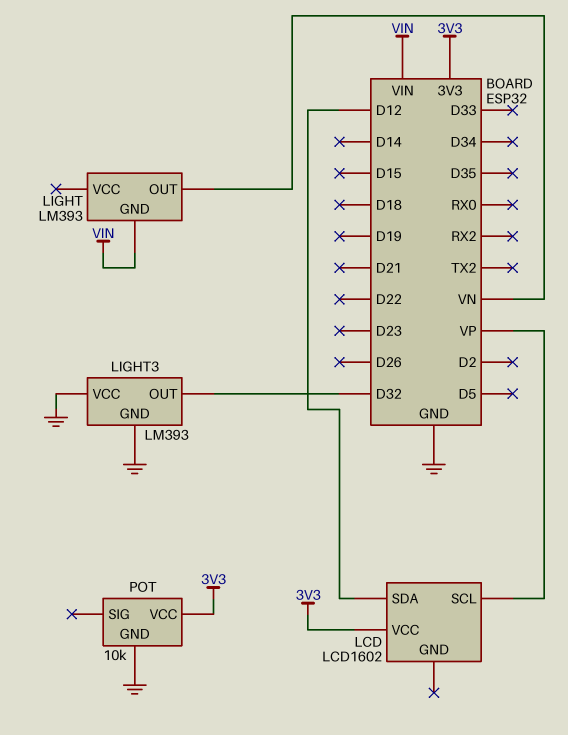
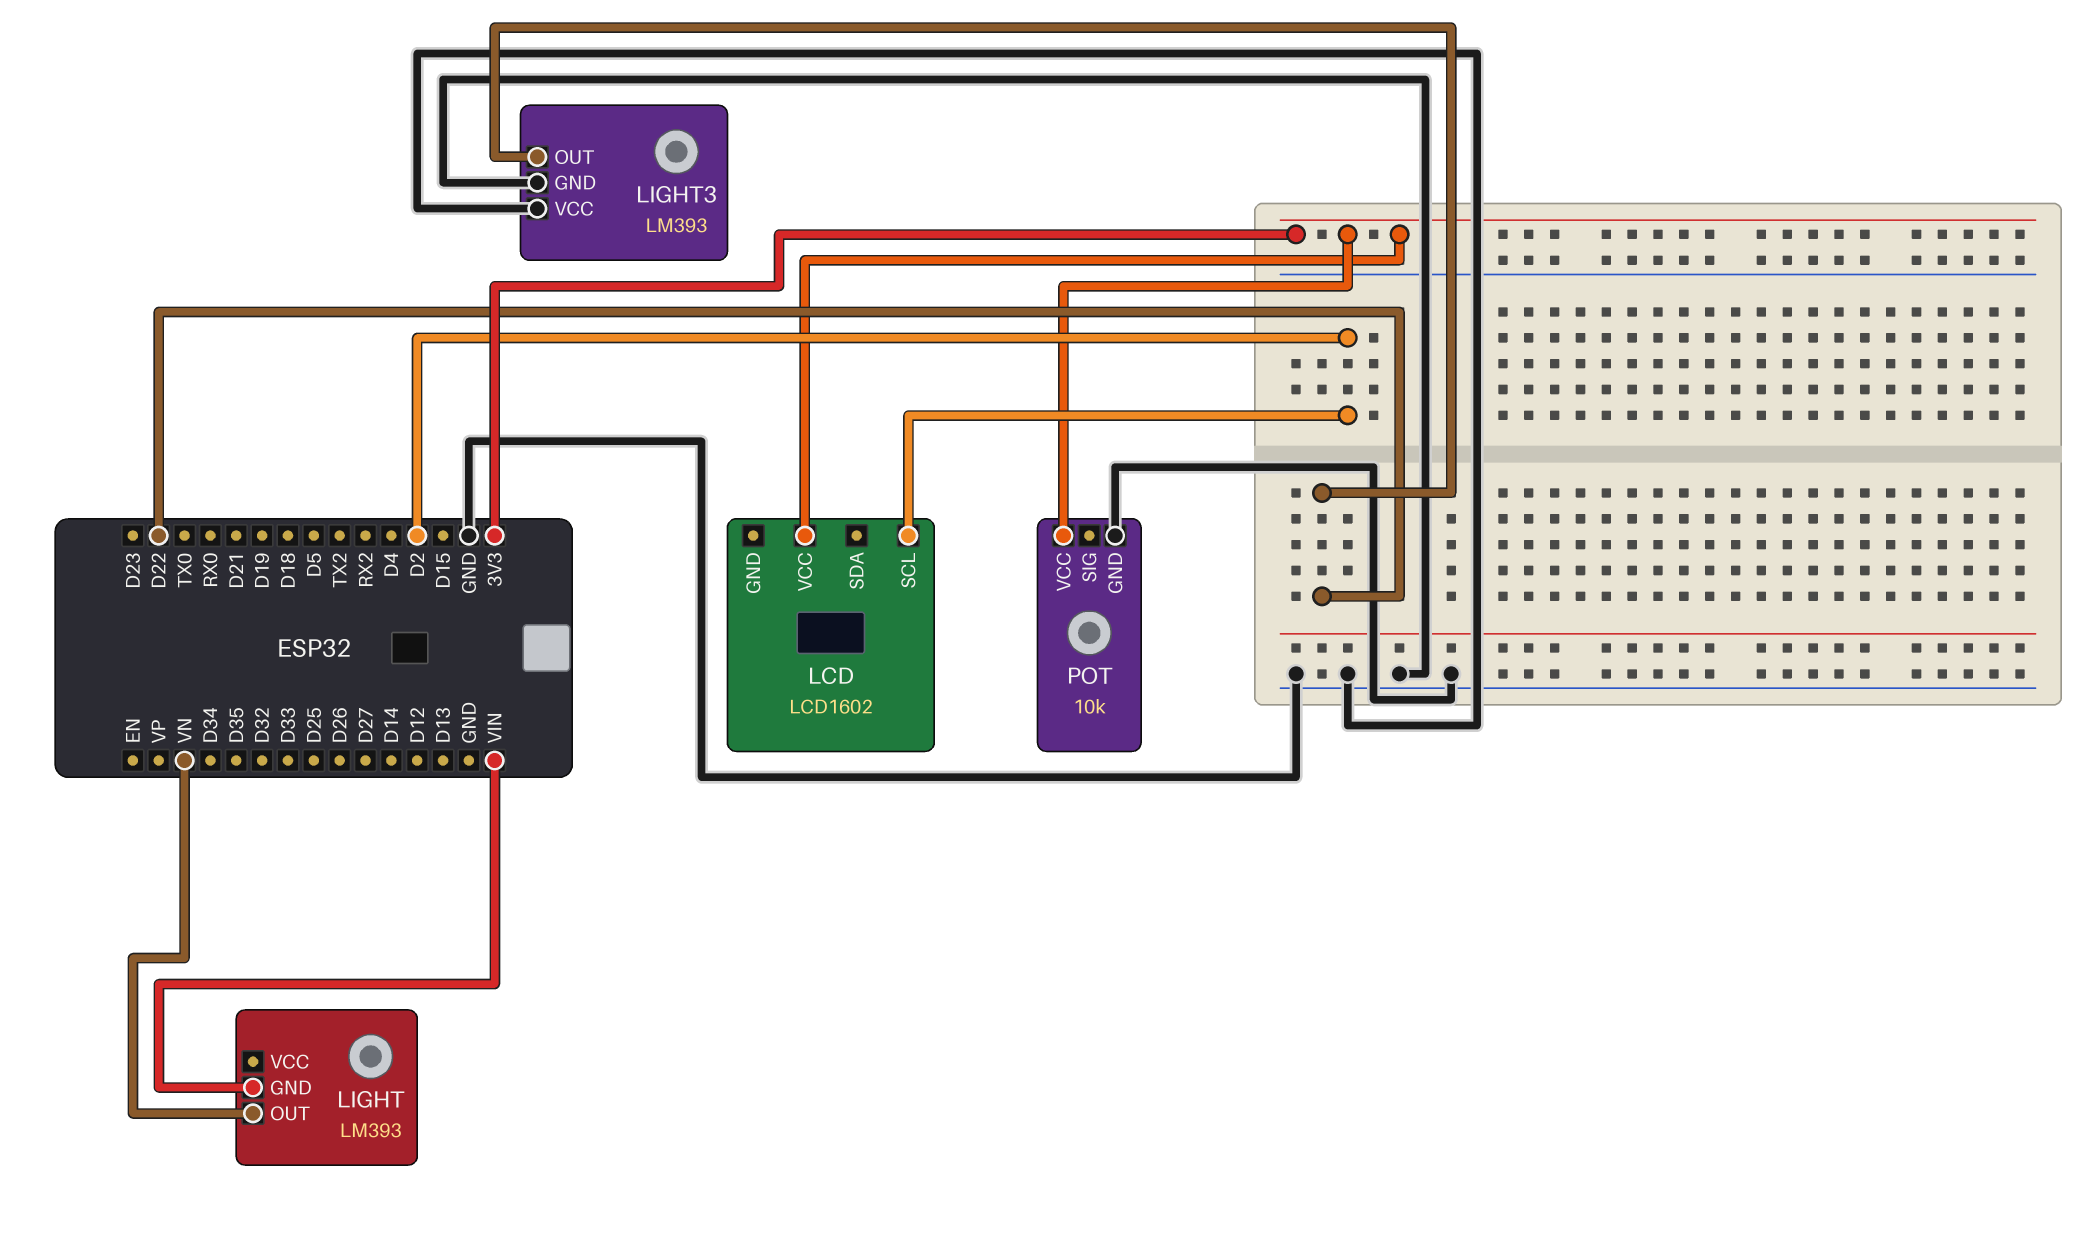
LCD pin SCL: VP -> D2
LCD pin SDA: D12 -> none
LIGHT3 pin OUT: D32 -> D22

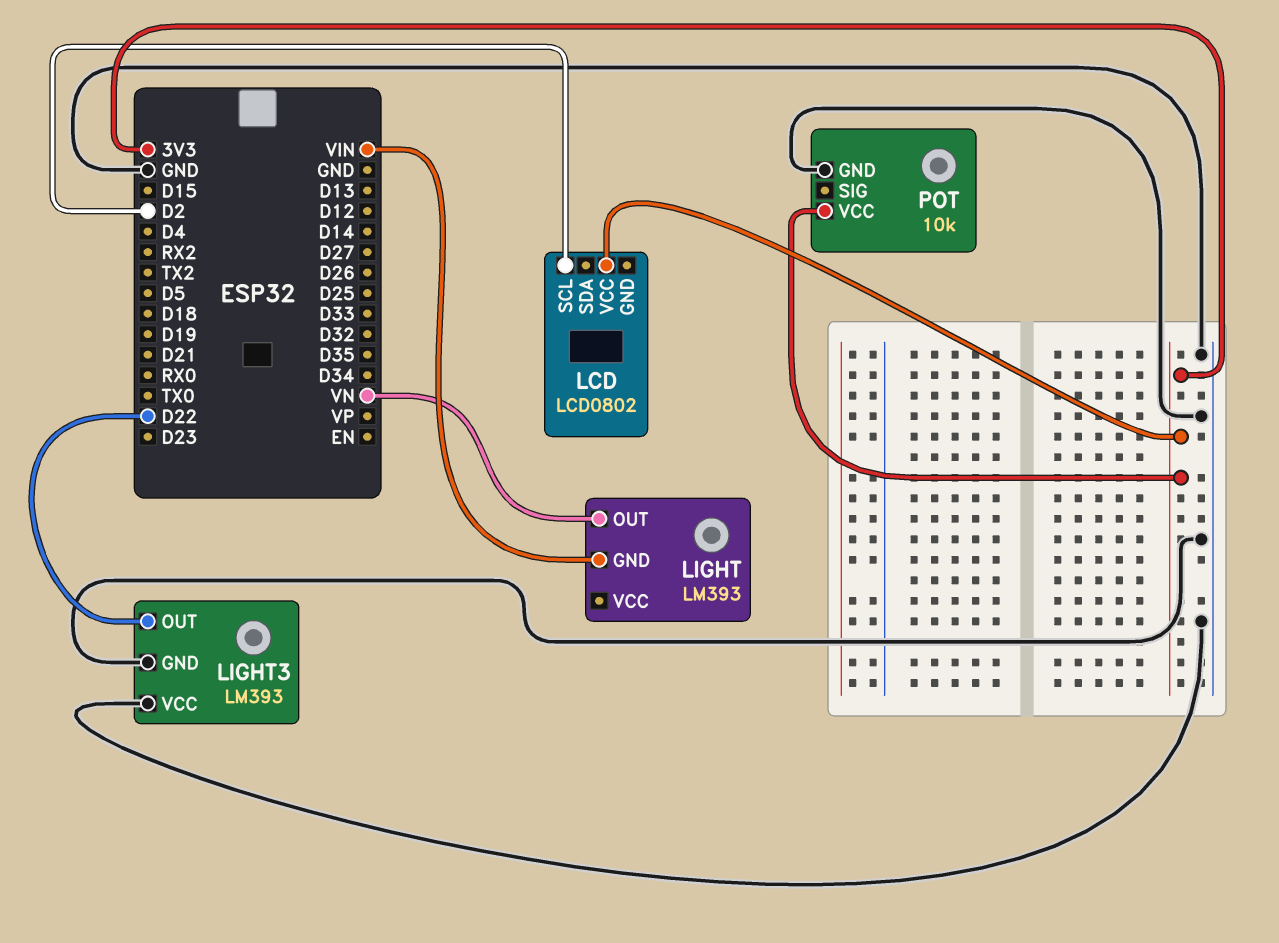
LCD: LCD1602 -> LCD0802

